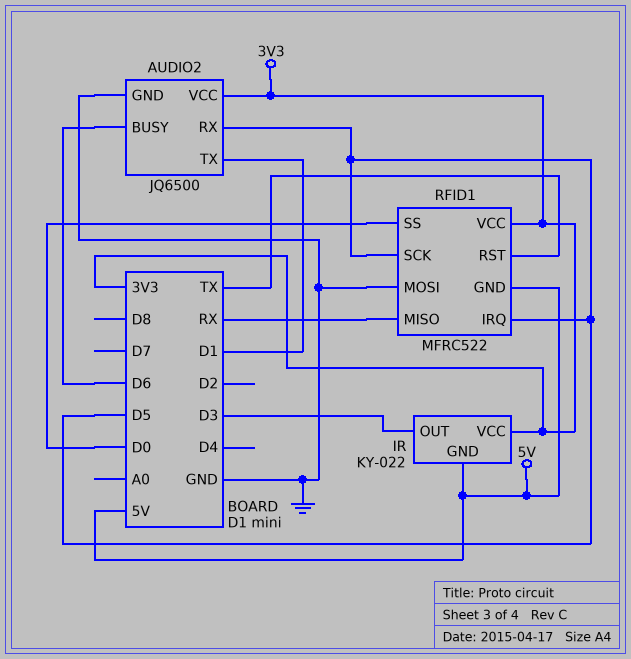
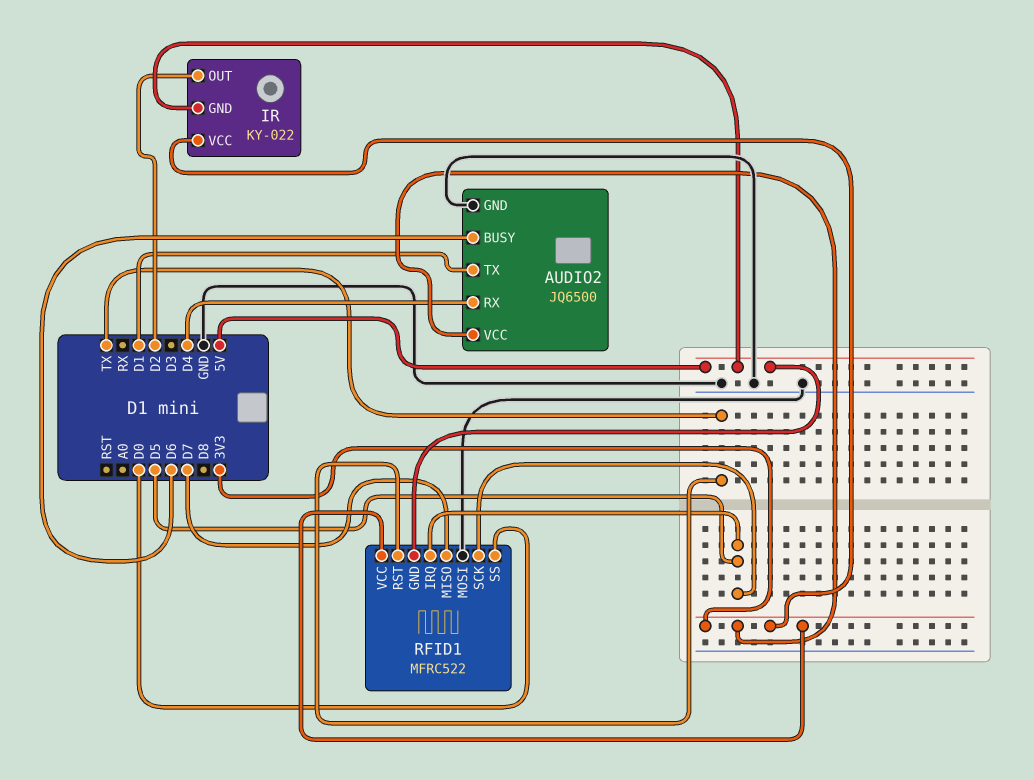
AUDIO2 pin RX: D5 -> D4
IR pin OUT: D3 -> D2
RFID1 pin MISO: RX -> D7

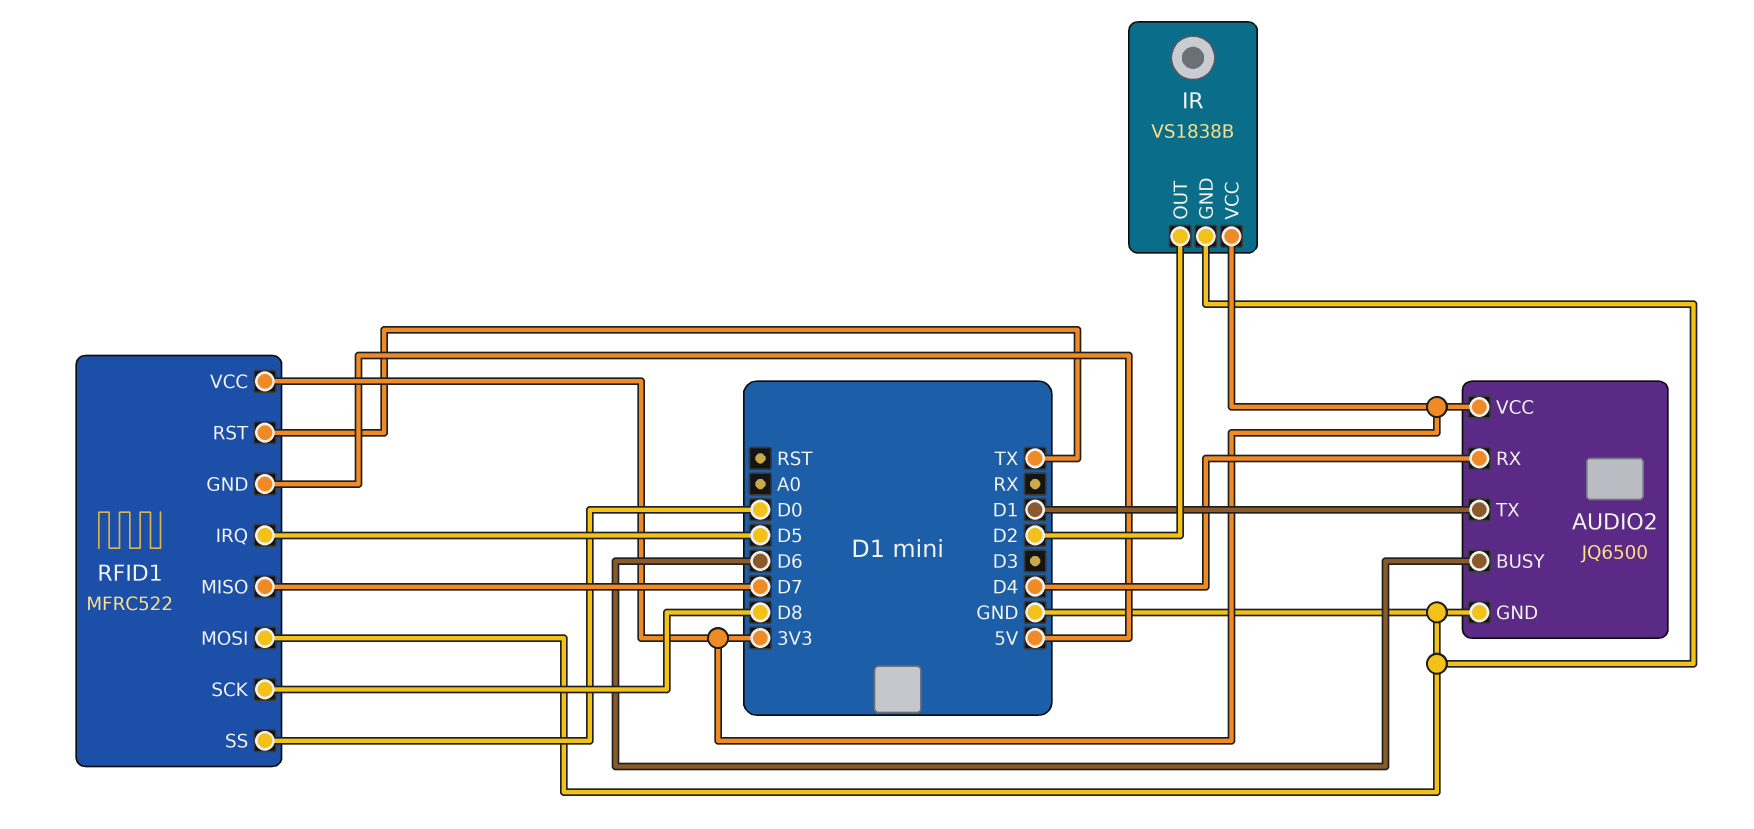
IR: KY-022 -> VS1838B
IR pin GND: 5V -> GND
RFID1 pin SCK: D5 -> D8

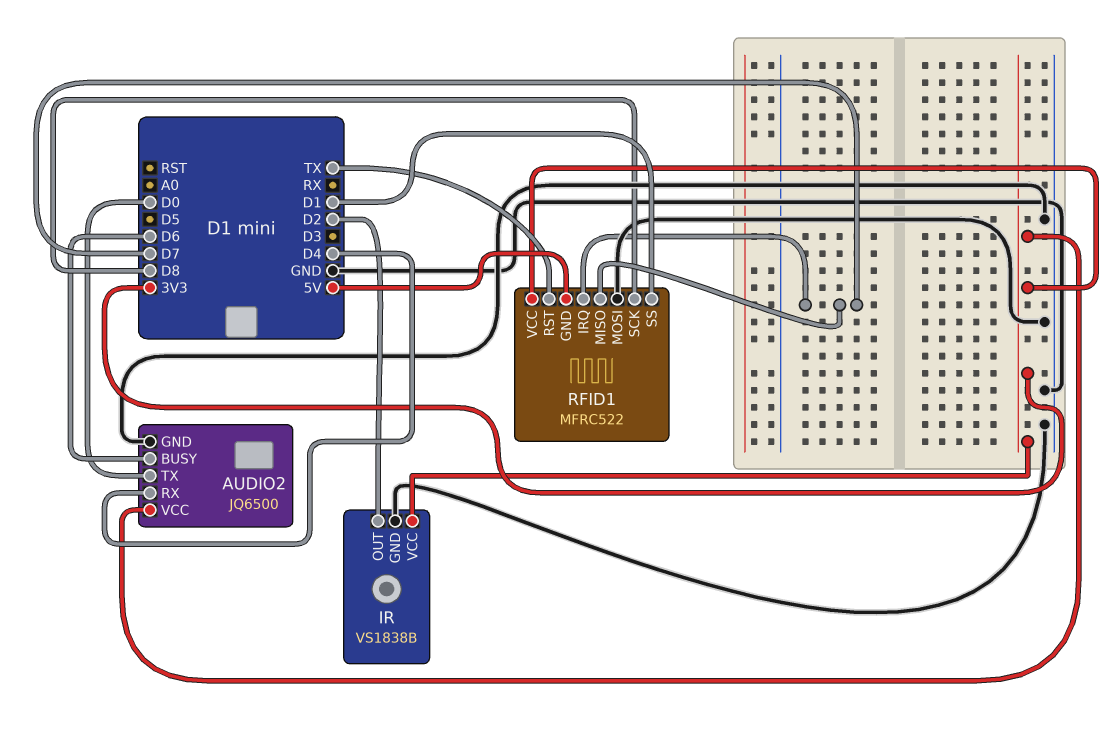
AUDIO2 pin TX: D1 -> D0
RFID1 pin IRQ: D5 -> D7
RFID1 pin SS: D0 -> D1

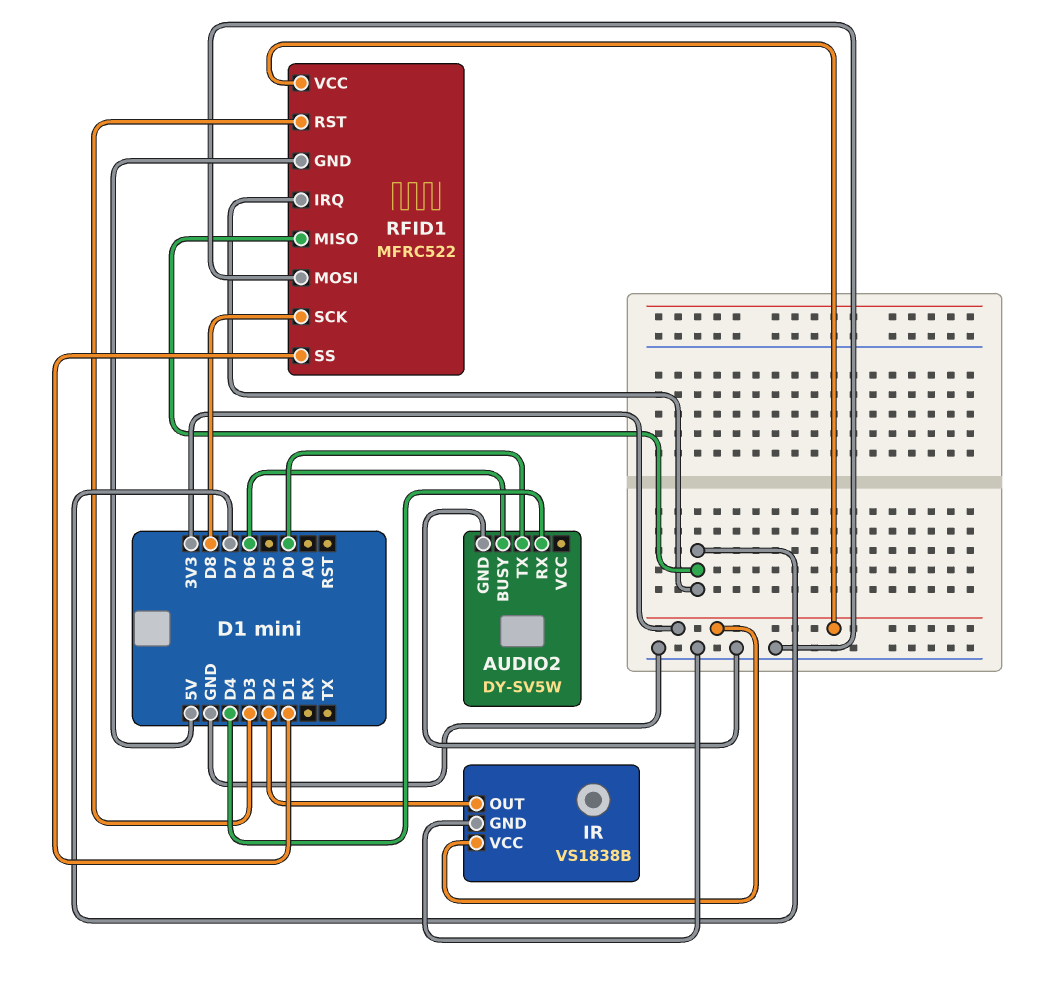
AUDIO2: JQ6500 -> DY-SV5W
AUDIO2 pin VCC: 3V3 -> none
RFID1 pin RST: TX -> D3

